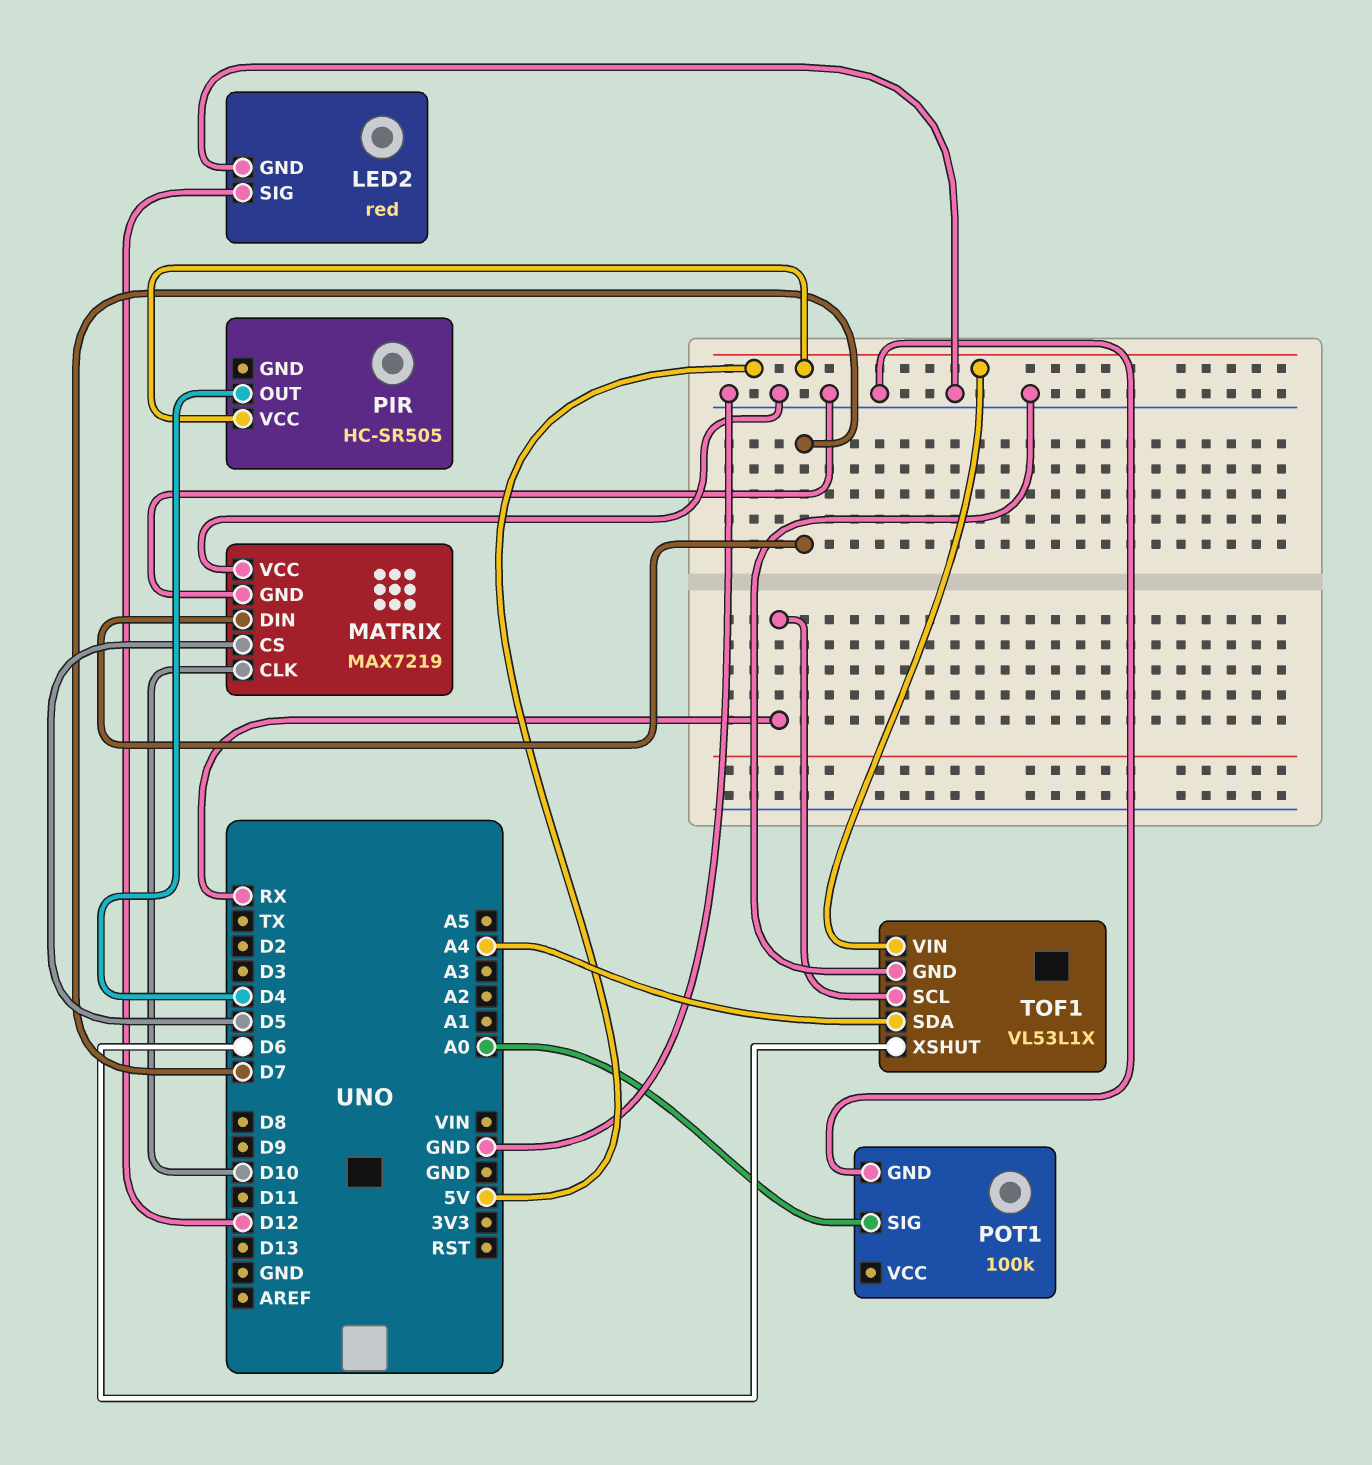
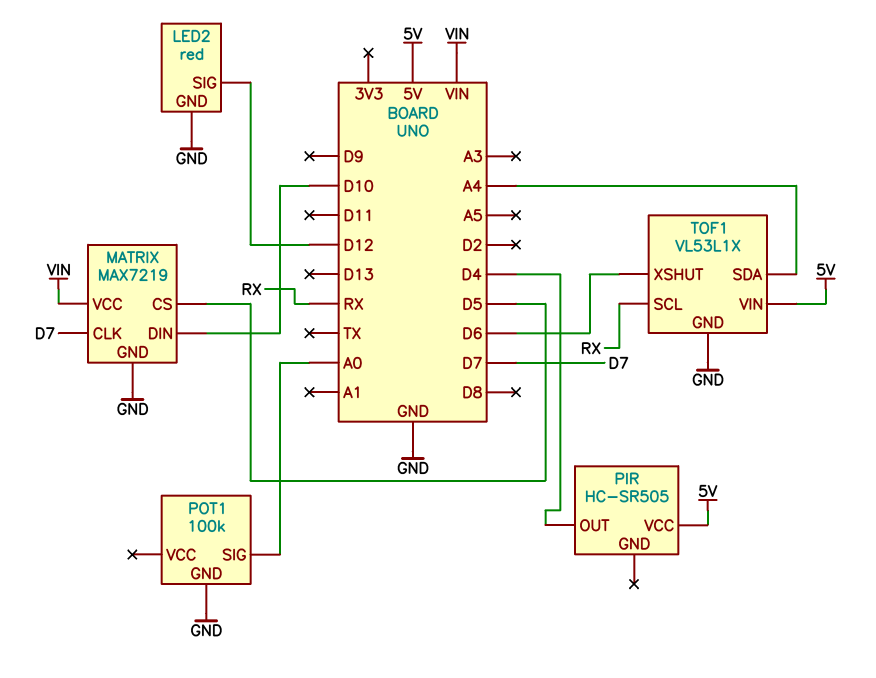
MATRIX pin CLK: D10 -> D7
MATRIX pin DIN: D7 -> D10
MATRIX pin VCC: GND -> VIN

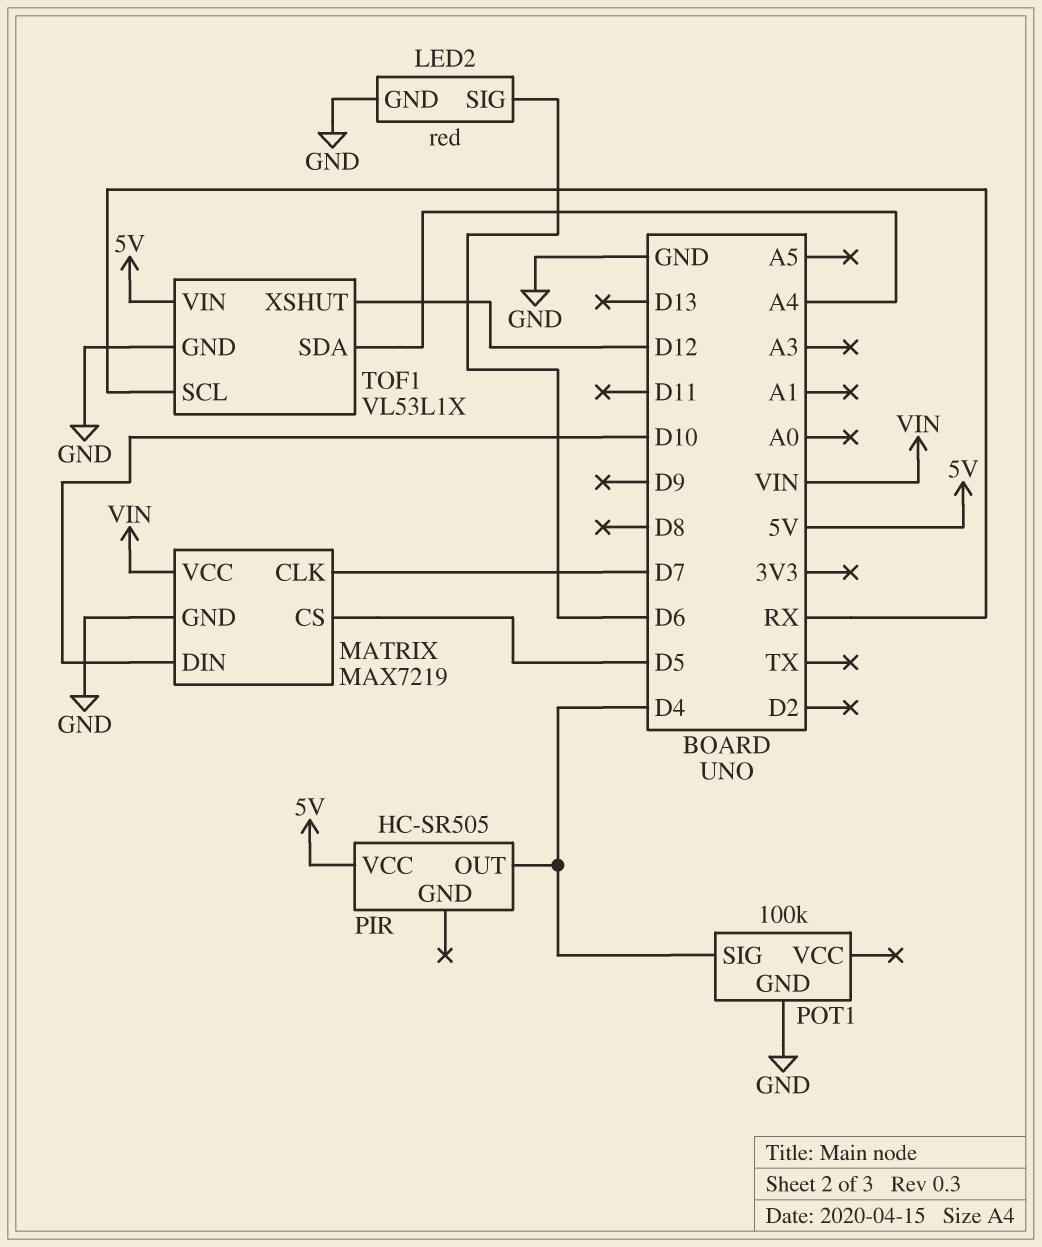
LED2 pin SIG: D12 -> D6
POT1 pin SIG: A0 -> D4
TOF1 pin XSHUT: D6 -> D12

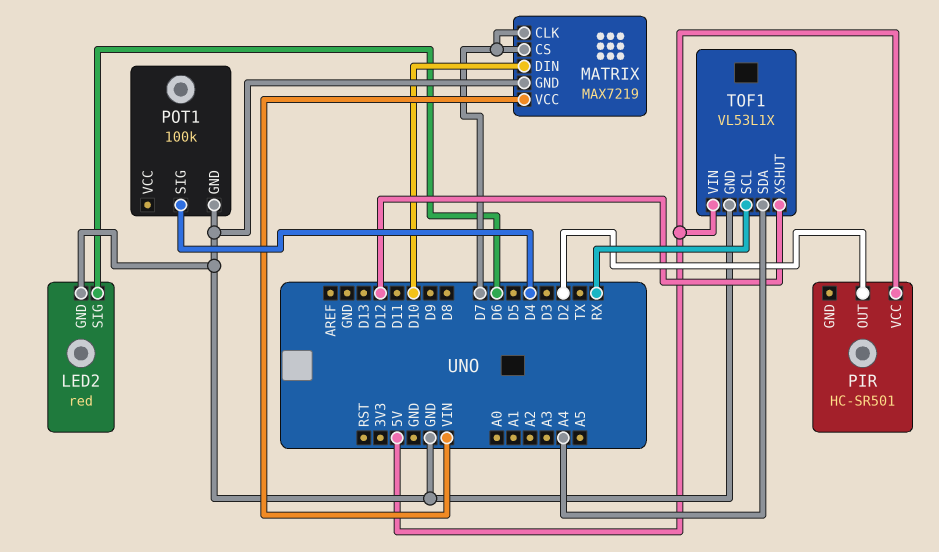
MATRIX pin CS: D5 -> D7
PIR: HC-SR505 -> HC-SR501
PIR pin OUT: D4 -> D2

